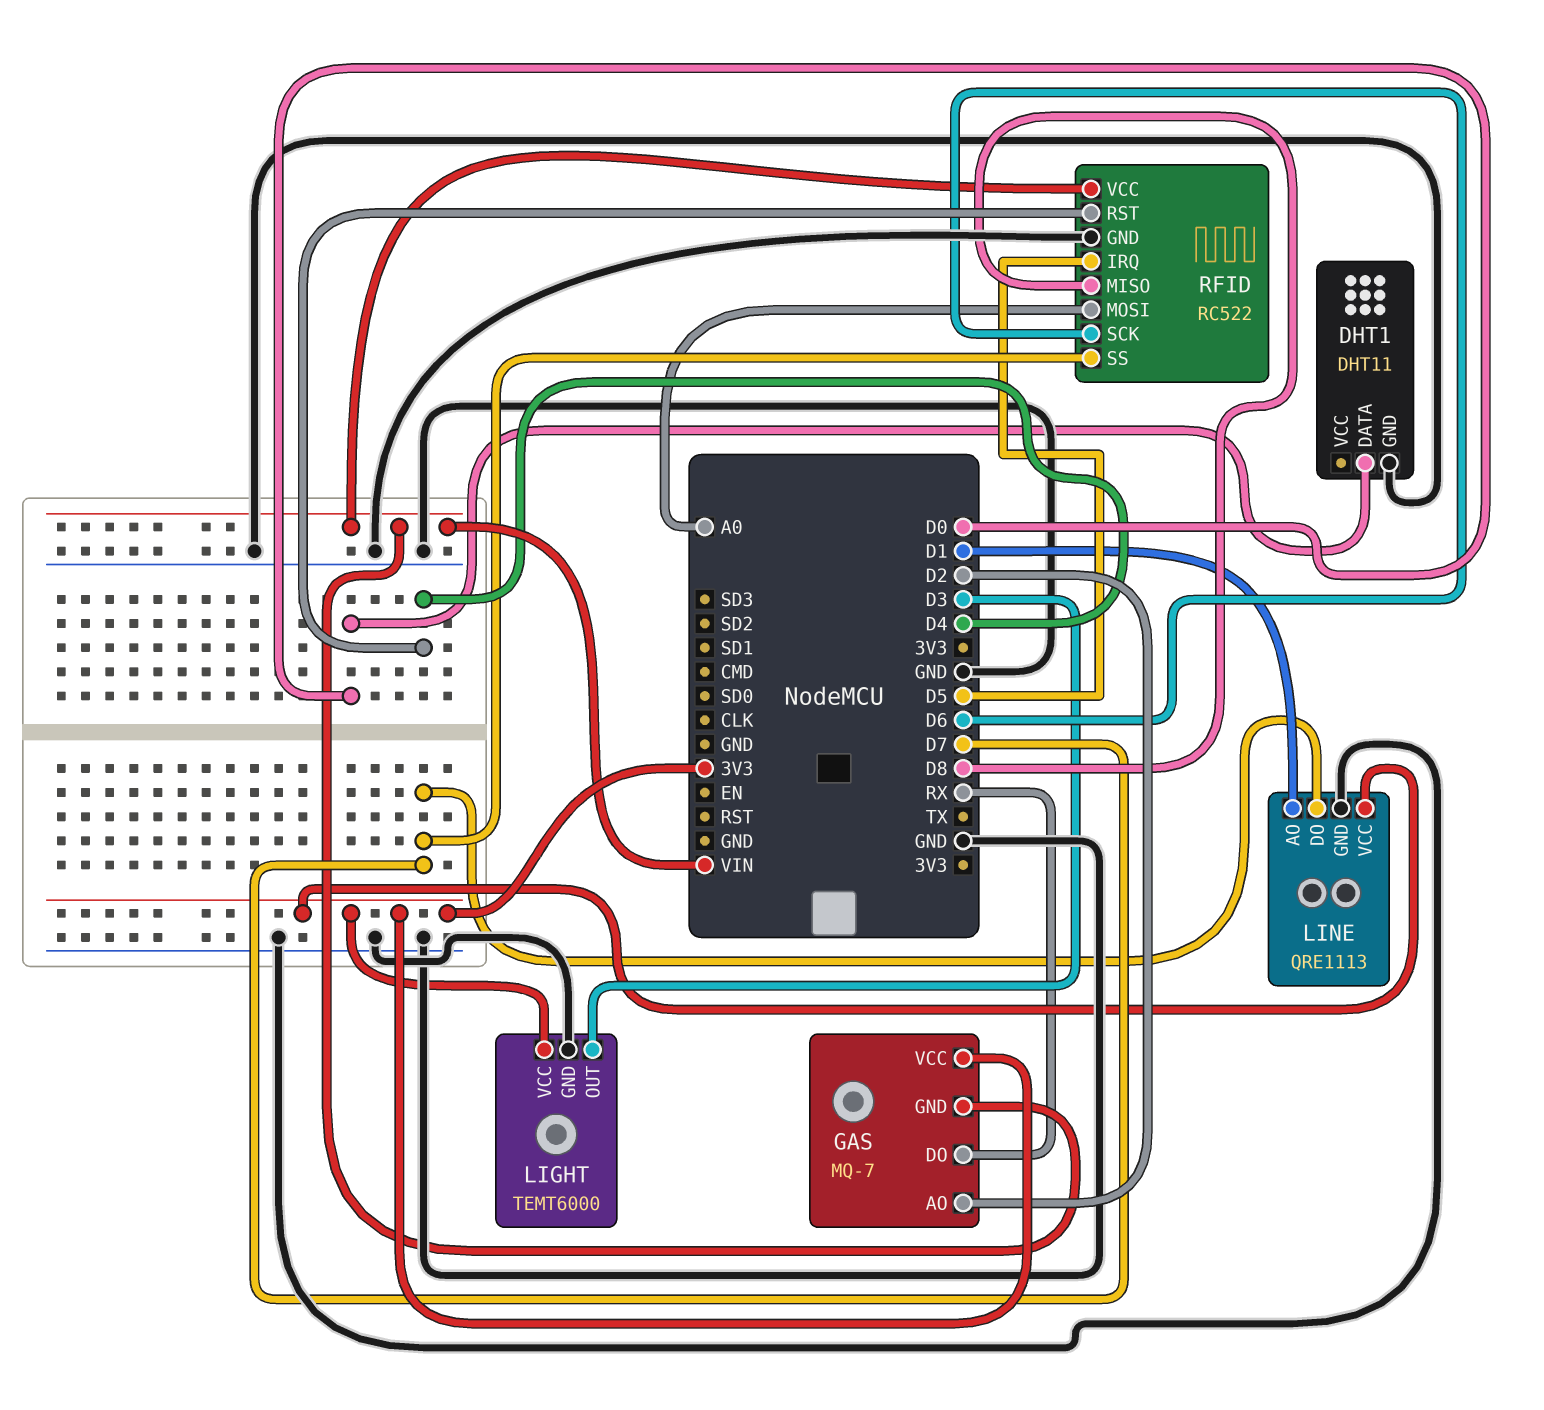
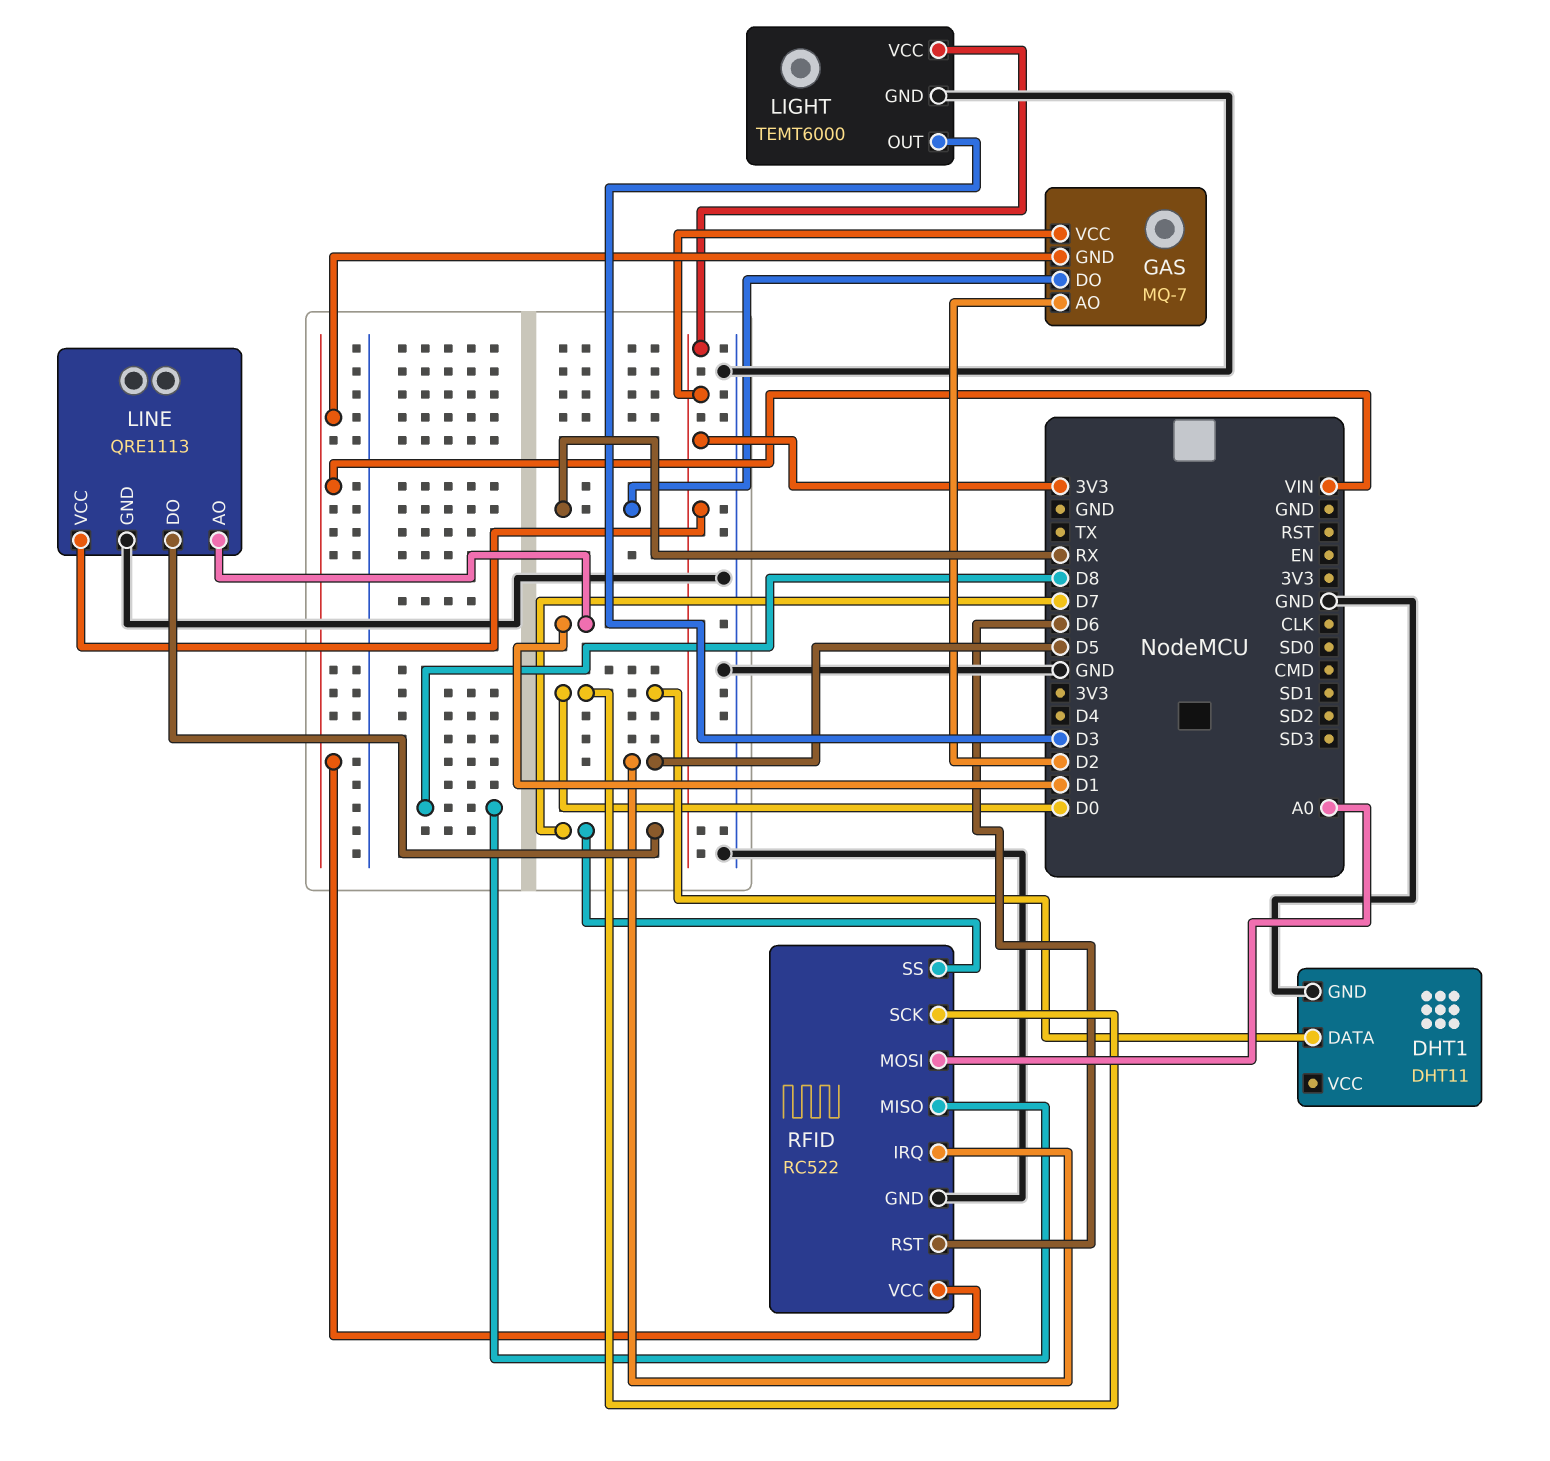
RFID pin RST: D4 -> D6
RFID pin SCK: D6 -> D0

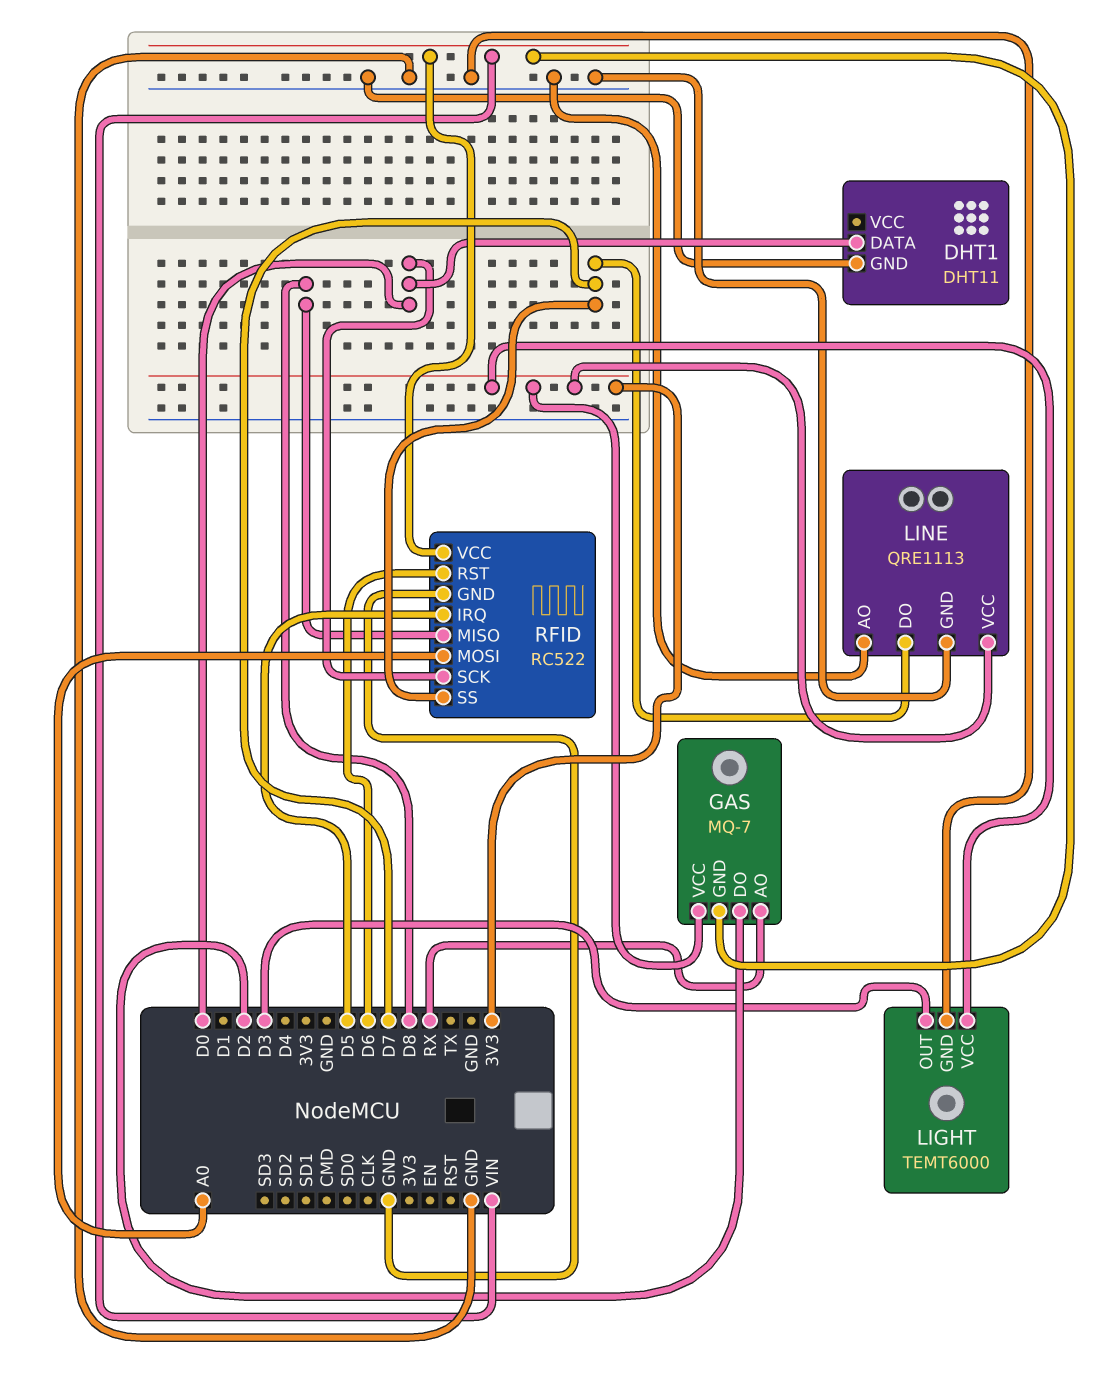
GAS pin AO: D2 -> RX
GAS pin DO: RX -> D2
LINE pin AO: D1 -> GND

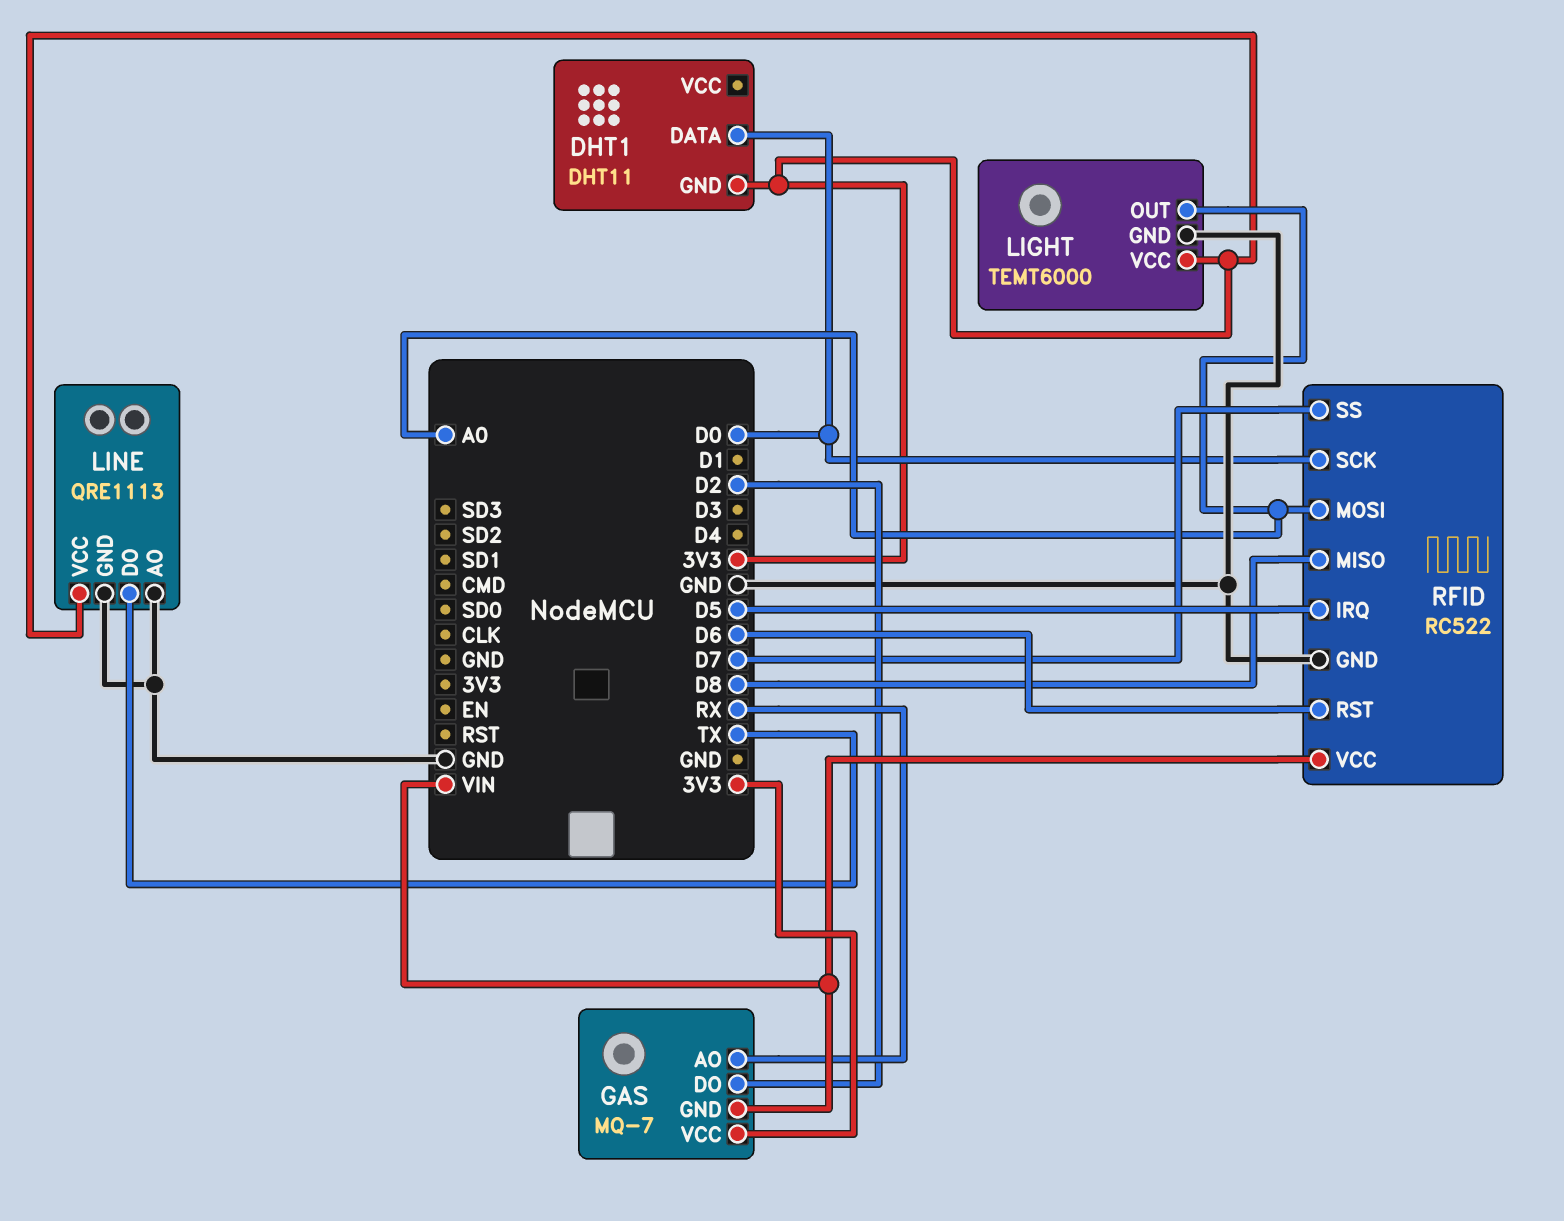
DHT1 pin GND: GND -> 3V3
LIGHT pin OUT: D3 -> A0
LINE pin DO: D7 -> TX

